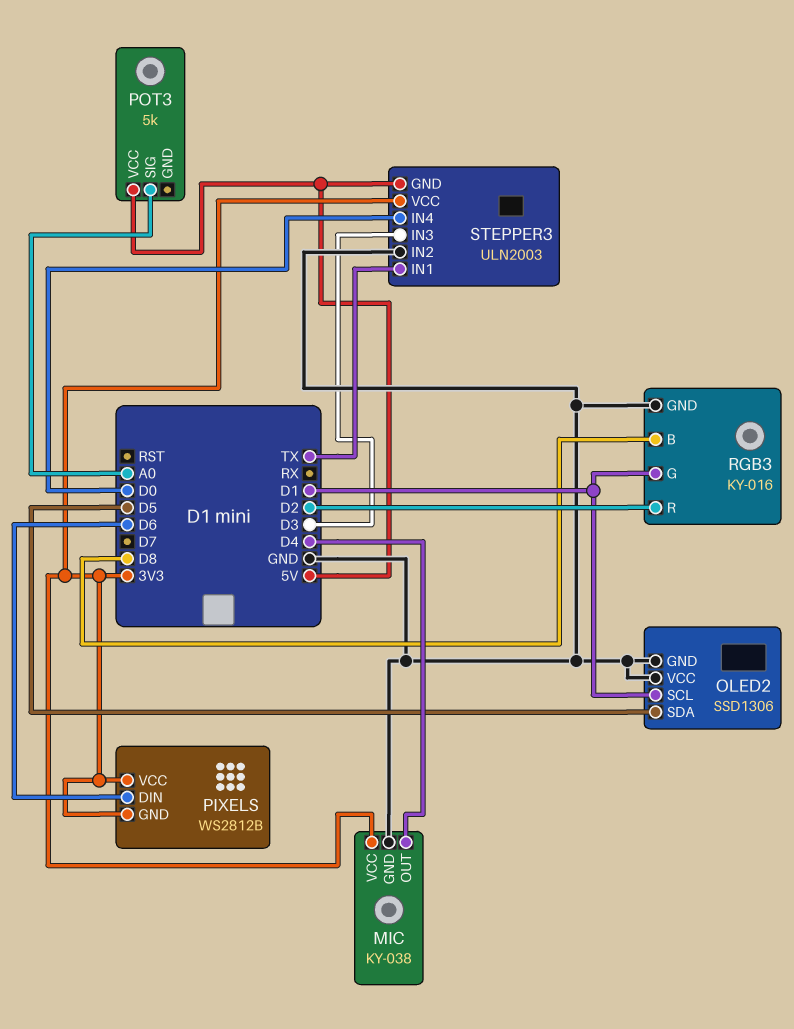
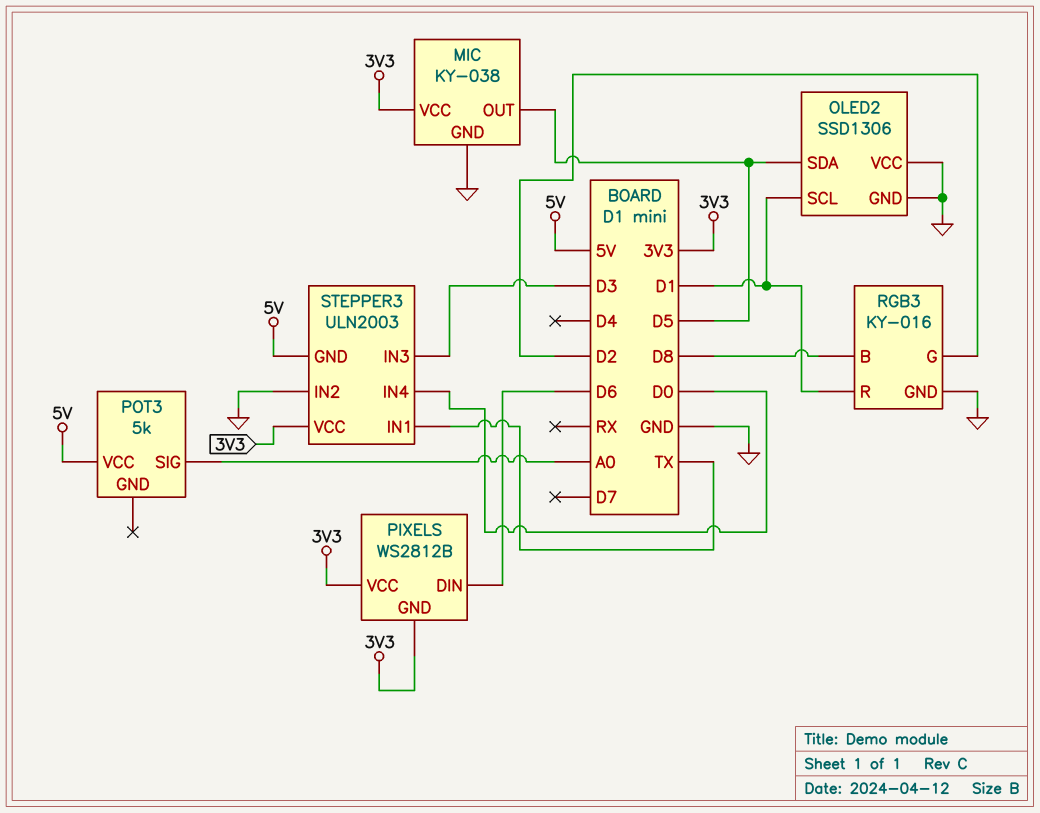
MIC pin OUT: D4 -> D5
RGB3 pin G: D1 -> D2
RGB3 pin R: D2 -> D1

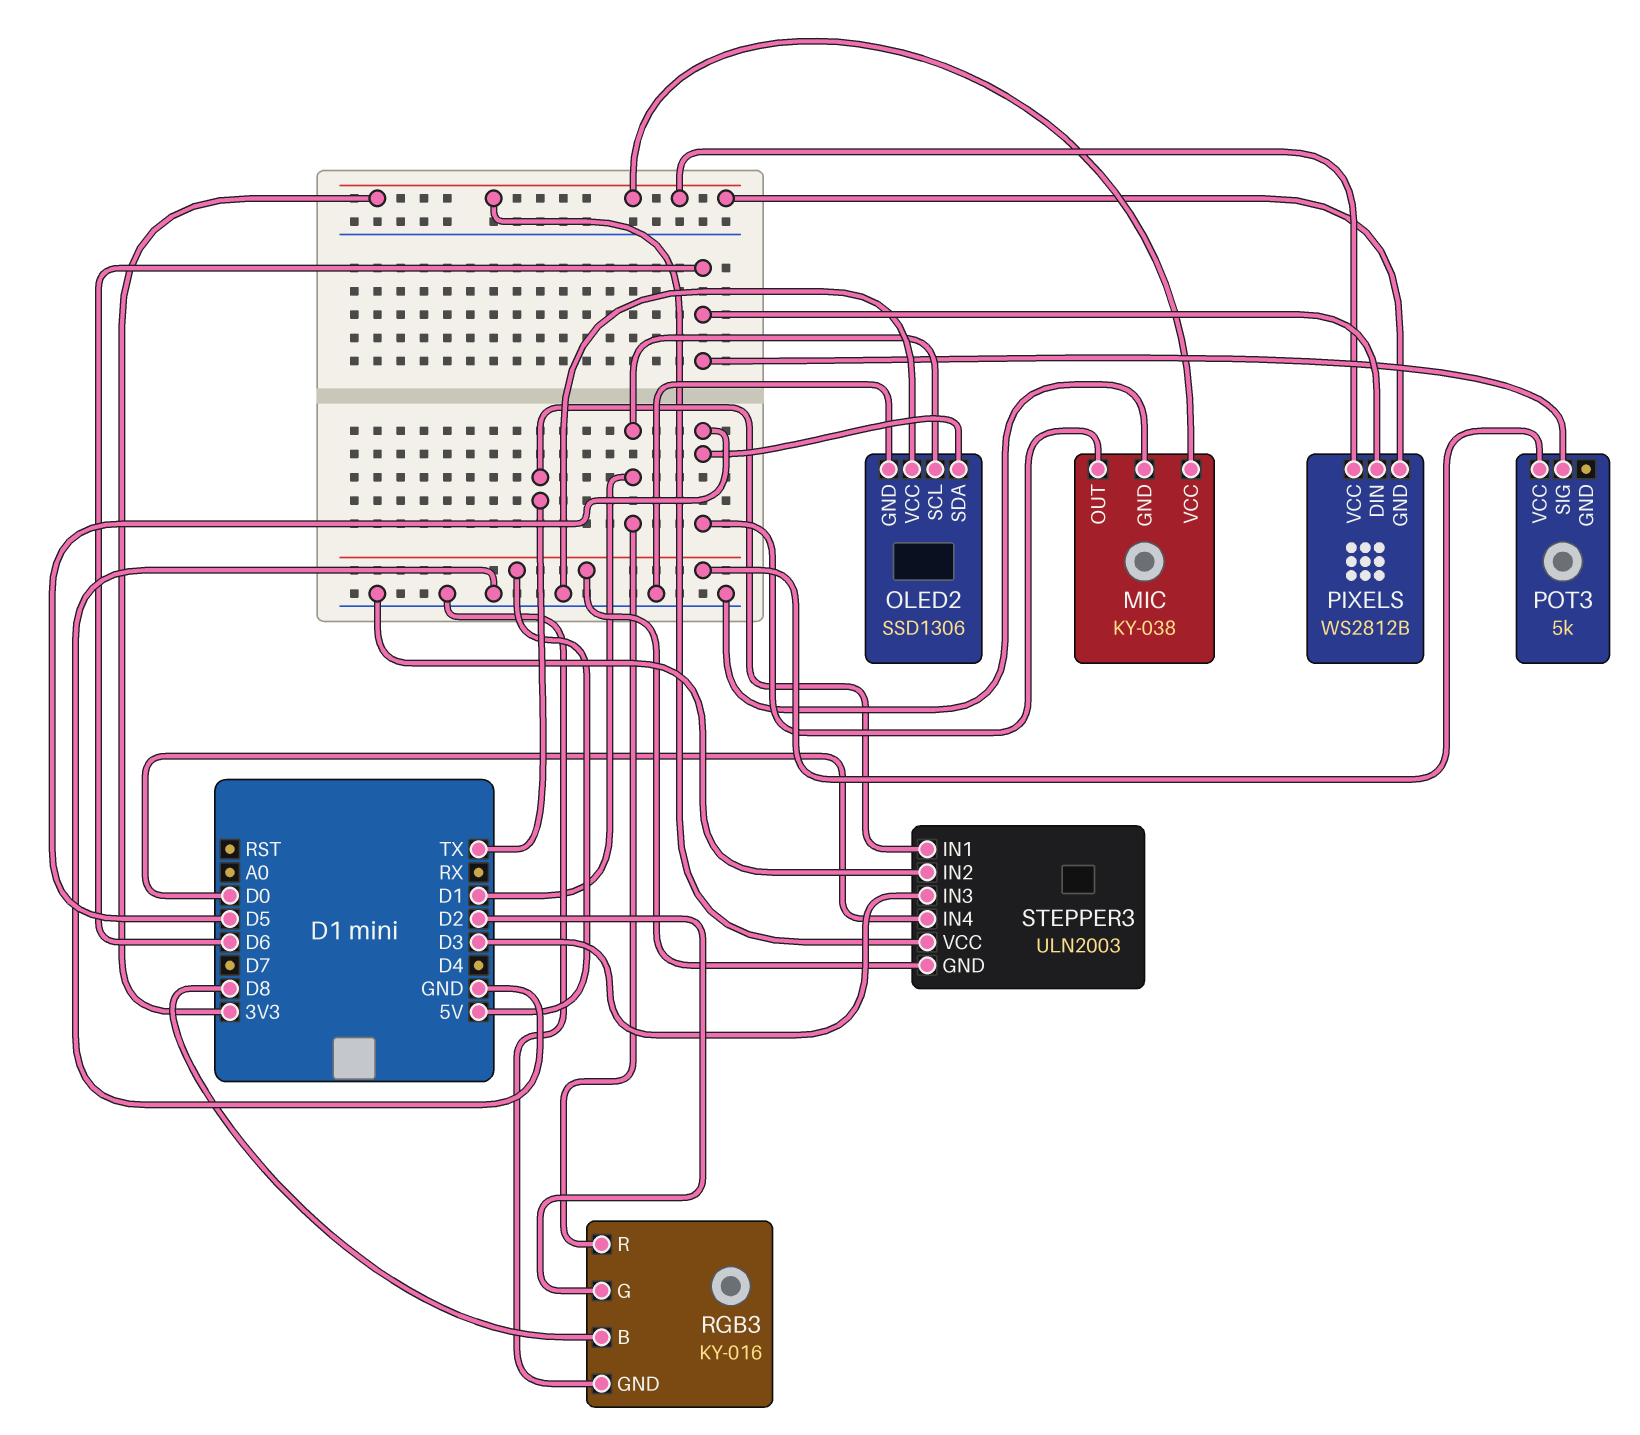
POT3 pin SIG: A0 -> D6

